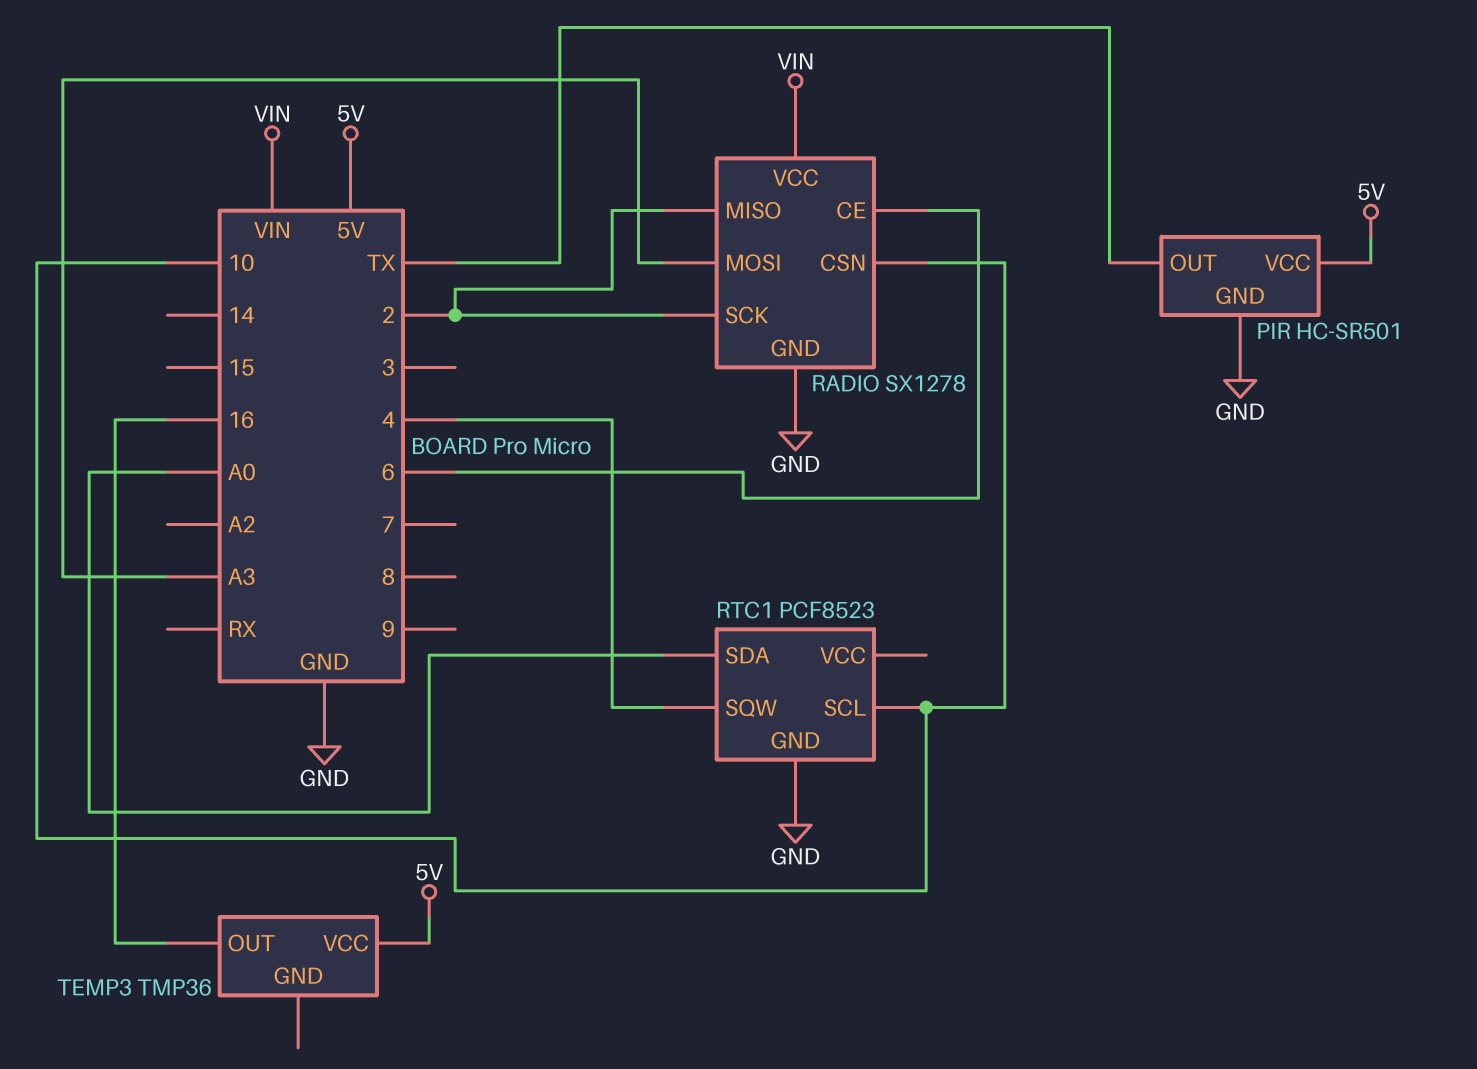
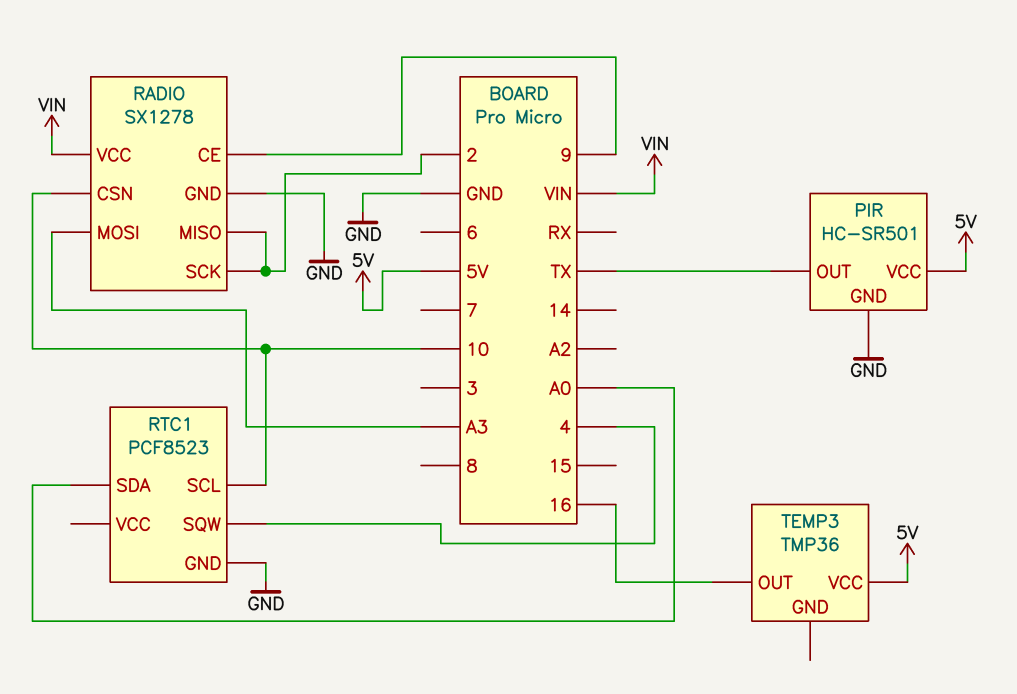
RADIO pin CE: 6 -> 9

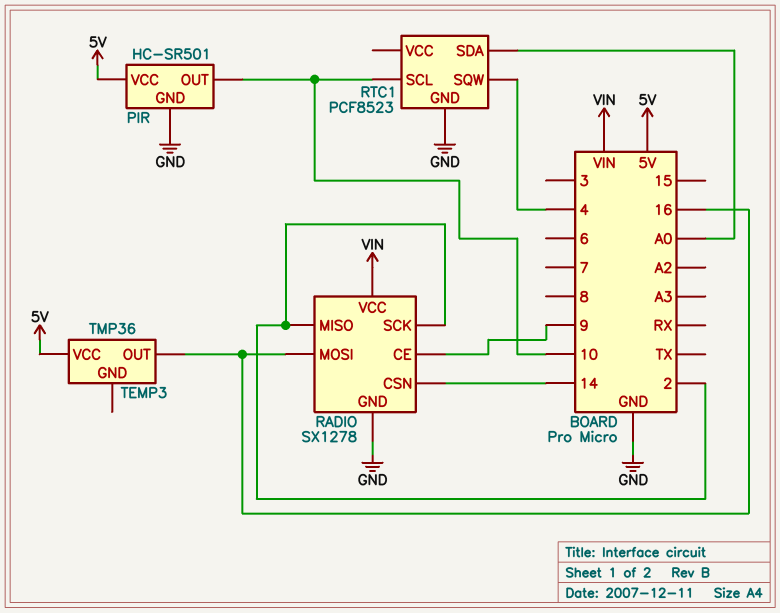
PIR pin OUT: TX -> 10
RADIO pin CSN: 10 -> 14
RADIO pin MOSI: A3 -> 16

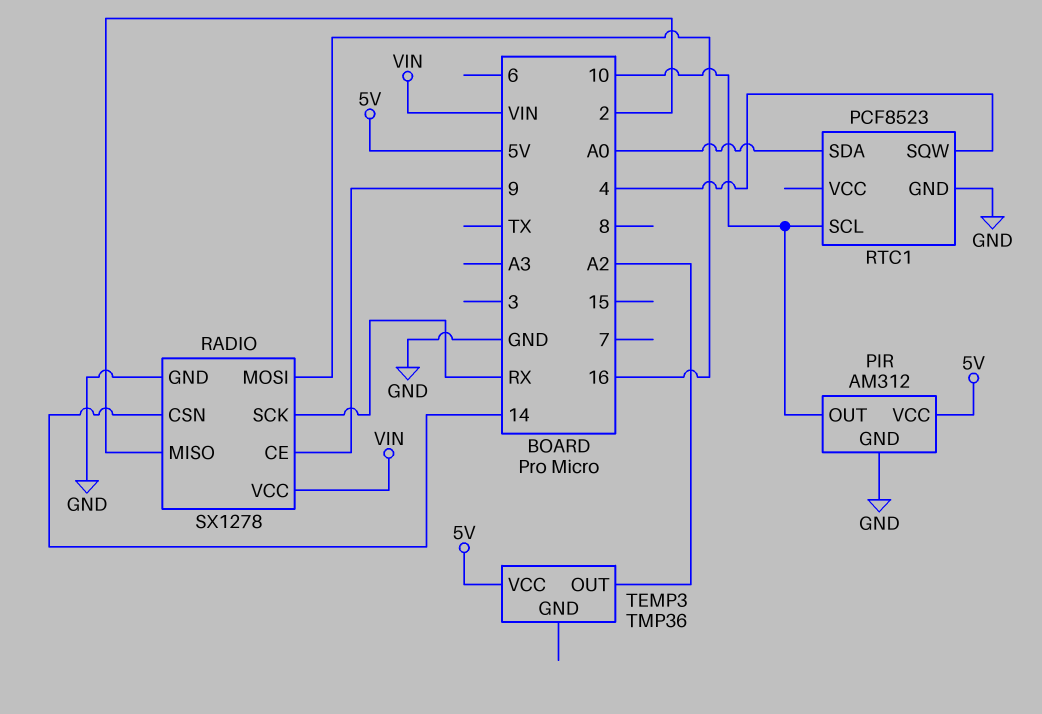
PIR: HC-SR501 -> AM312
RADIO pin SCK: 2 -> RX
TEMP3 pin OUT: 16 -> A2

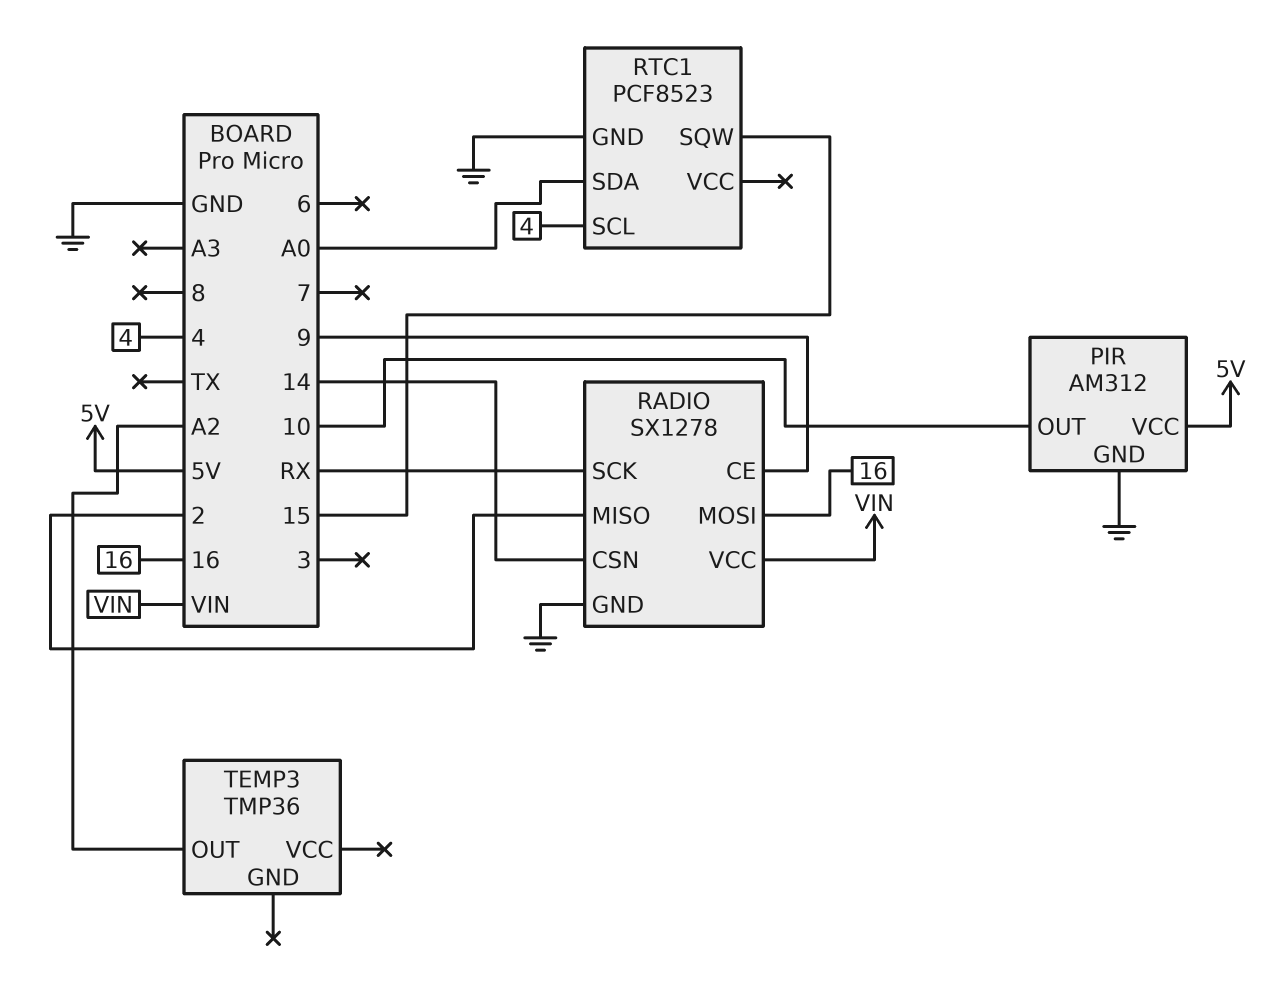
RTC1 pin SCL: 10 -> 4
RTC1 pin SQW: 4 -> 15
TEMP3 pin VCC: 5V -> none

